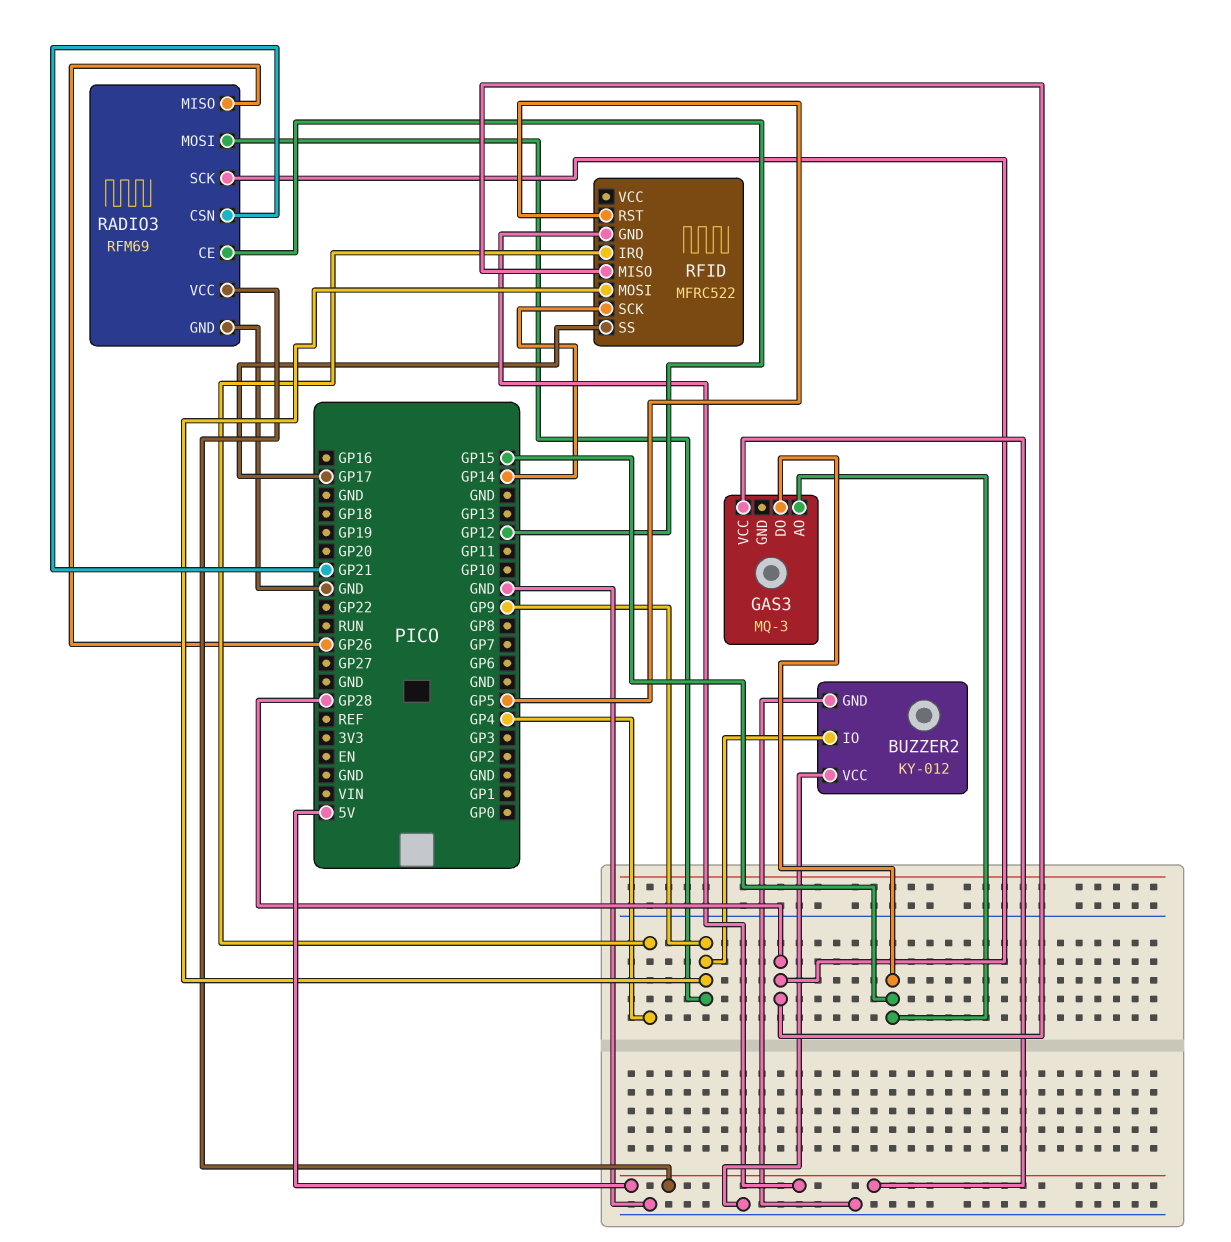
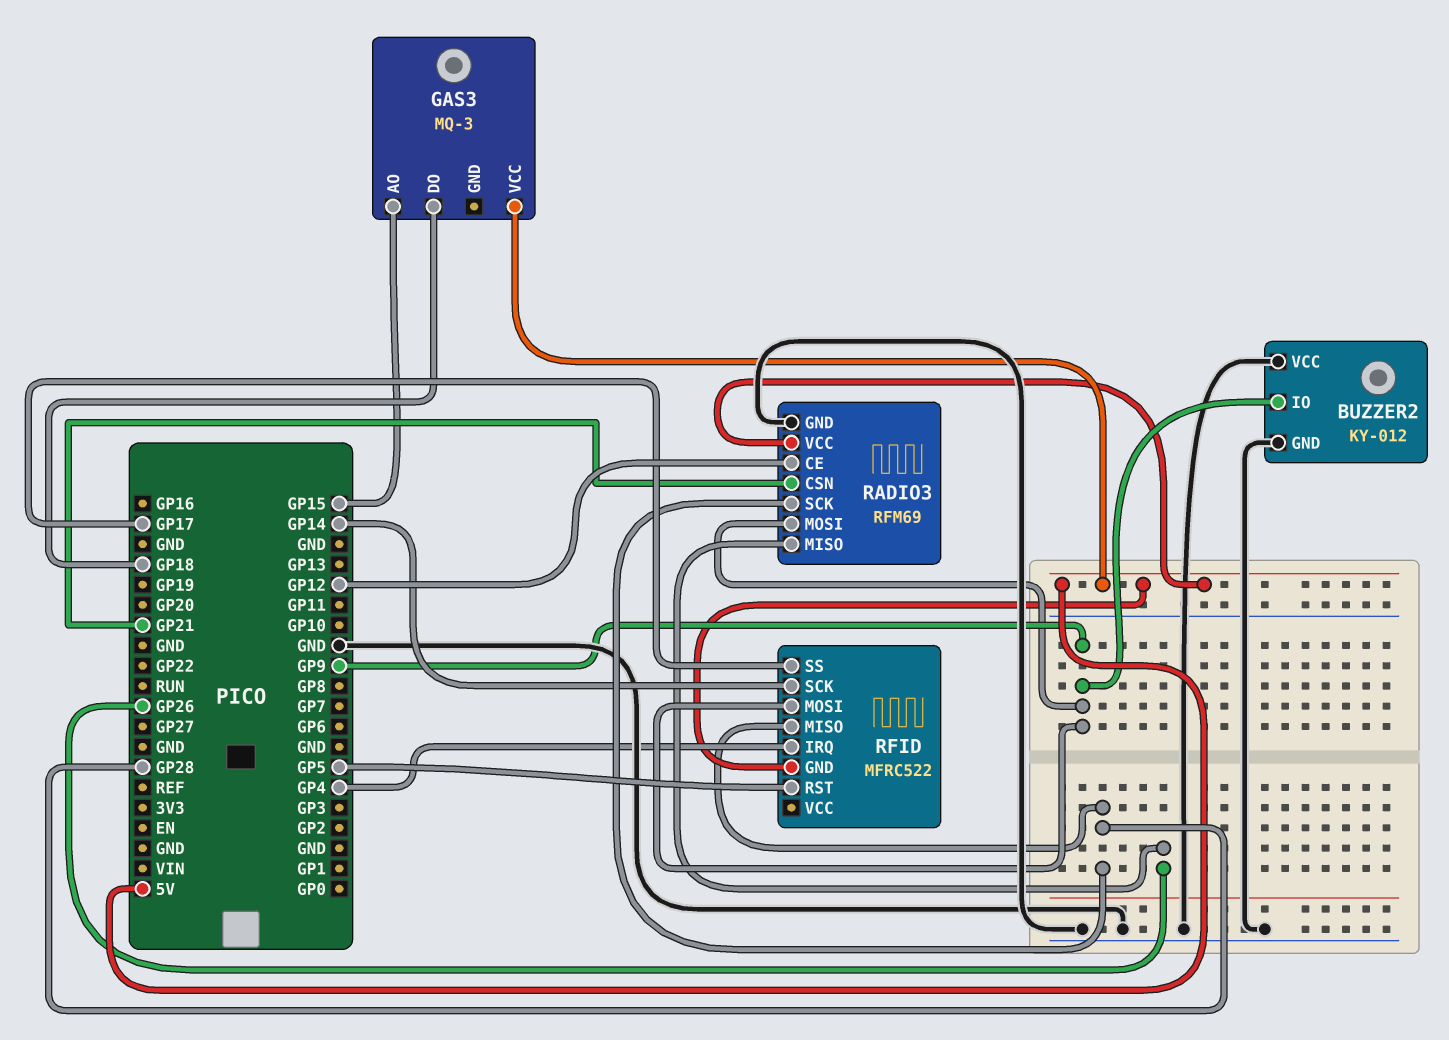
GAS3 pin DO: GP15 -> GP18

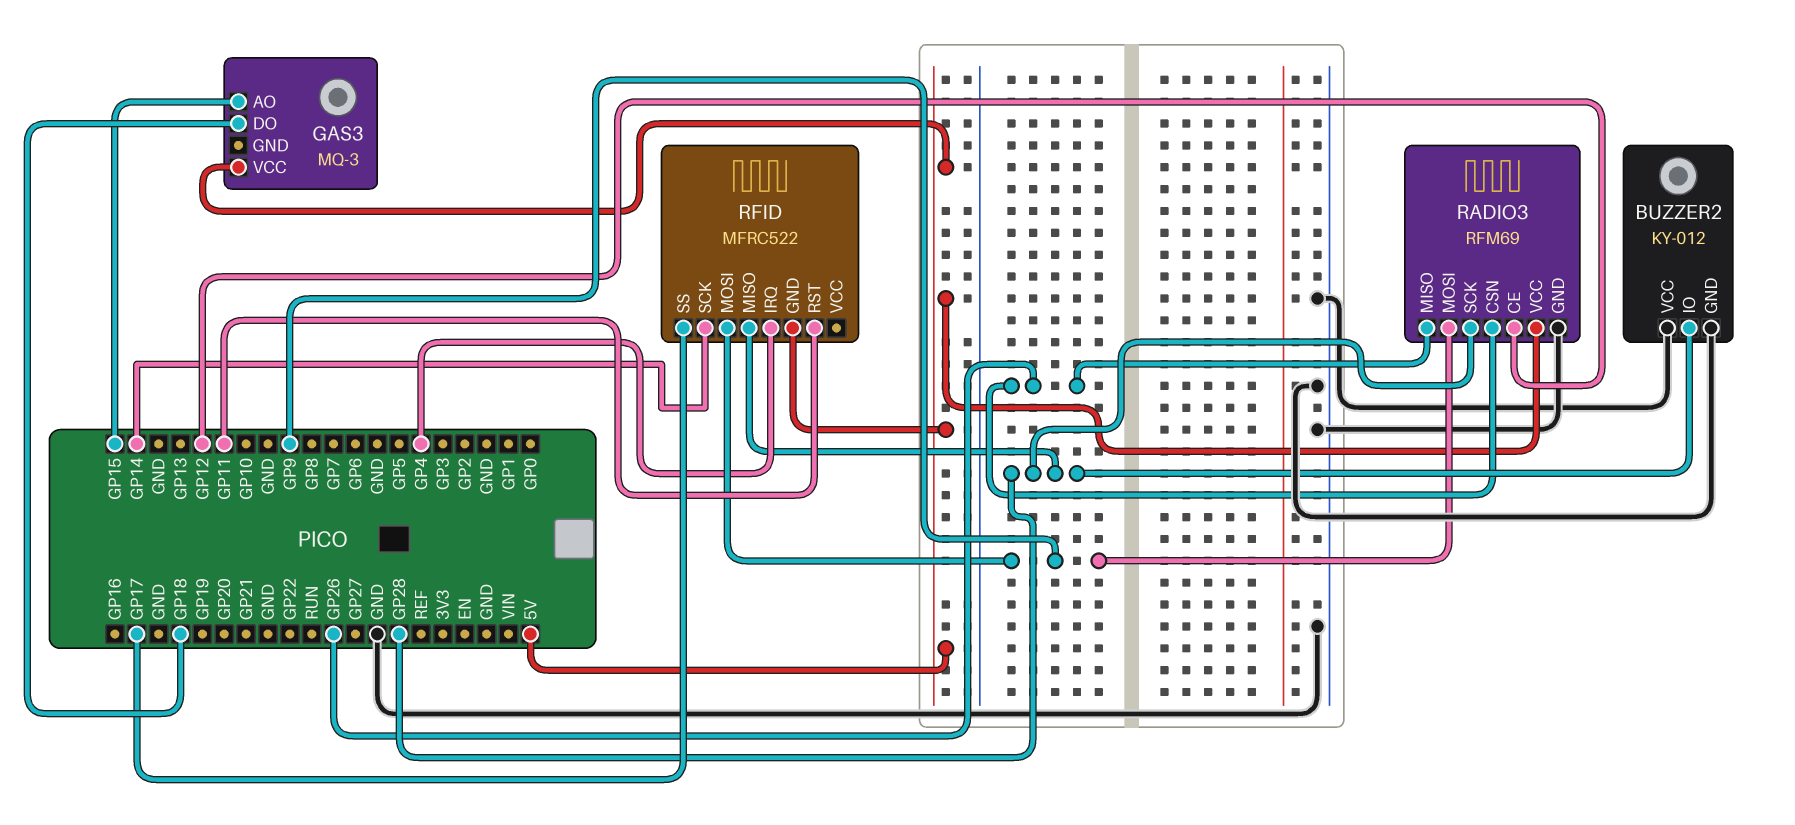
BUZZER2 pin IO: GP9 -> GP28
RADIO3 pin CSN: GP21 -> GP26
RFID pin RST: GP5 -> GP11

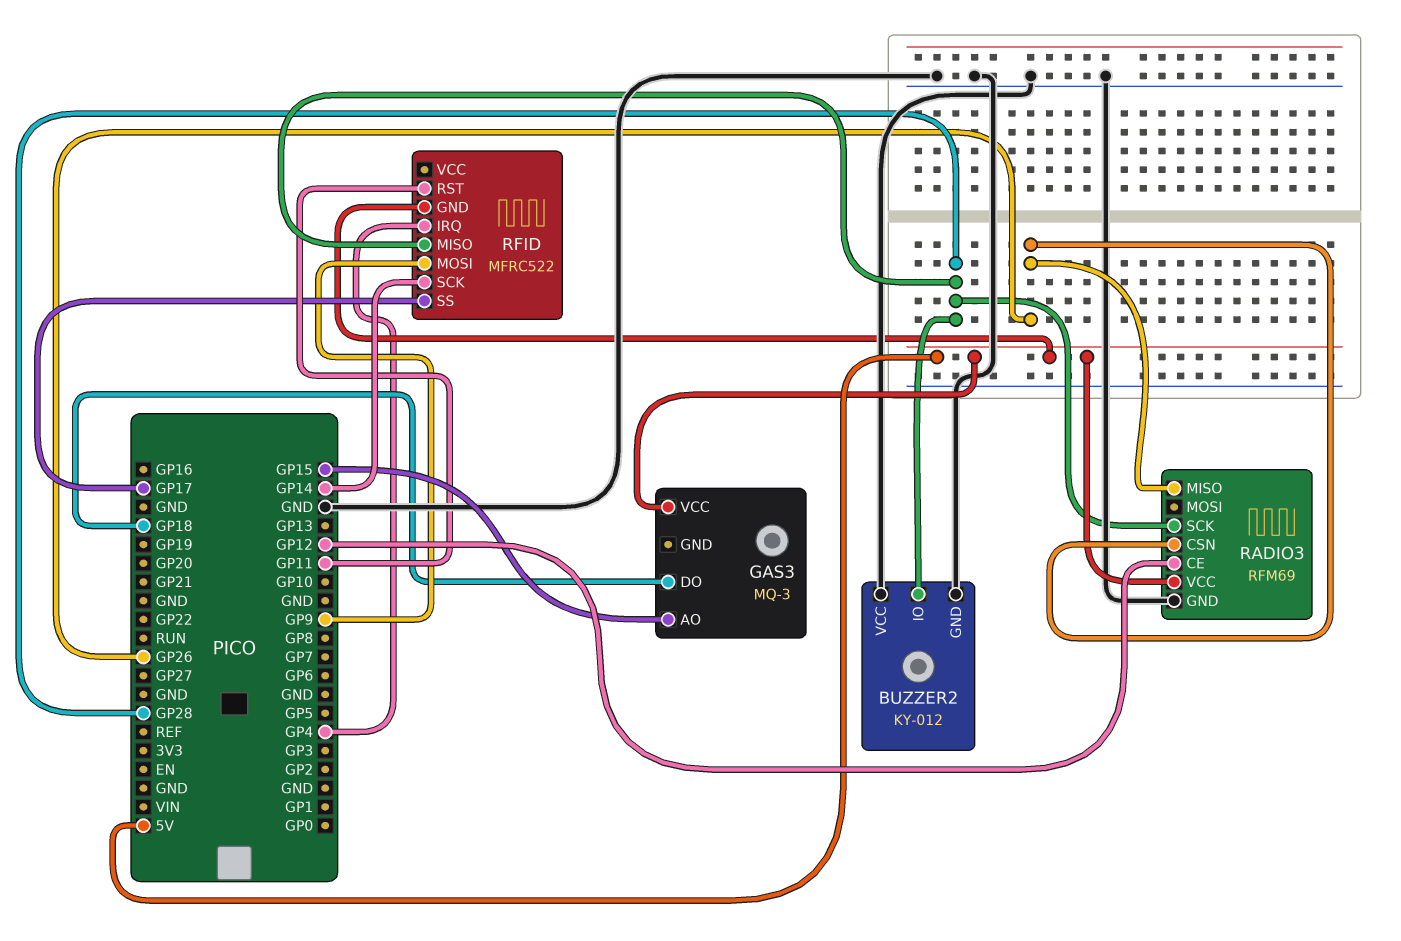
RADIO3 pin MOSI: GP9 -> none

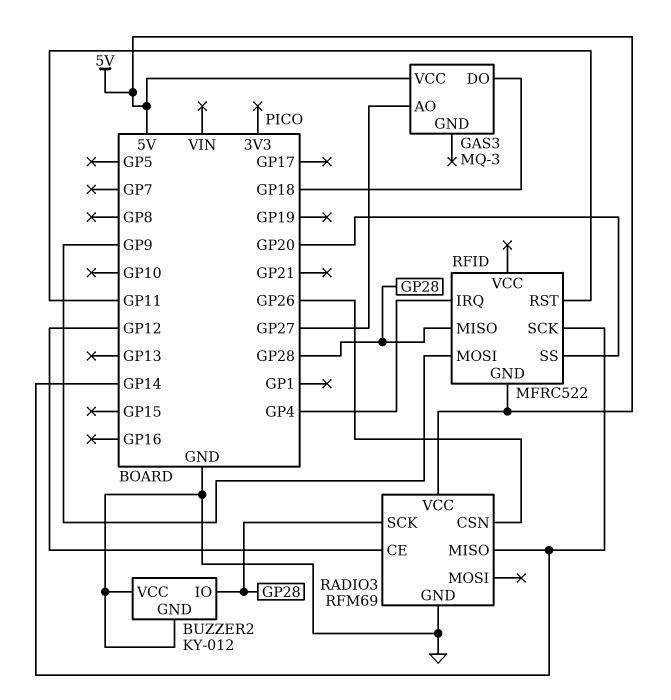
GAS3 pin AO: GP15 -> GP27
RADIO3 pin MISO: GP26 -> GP14
RFID pin SS: GP17 -> GP20

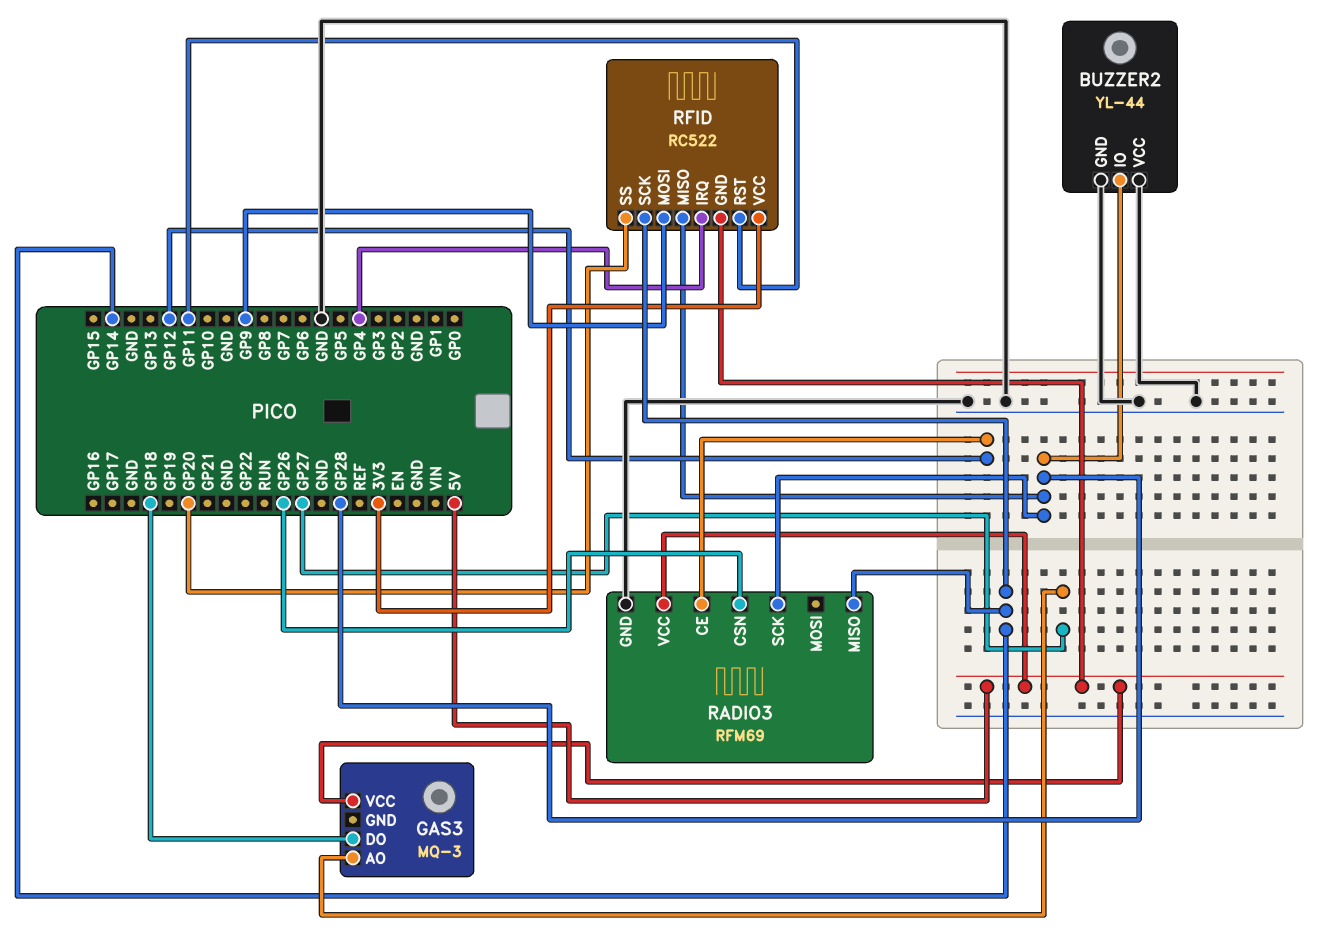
BUZZER2: KY-012 -> YL-44
RFID: MFRC522 -> RC522
RFID pin VCC: none -> 3V3

